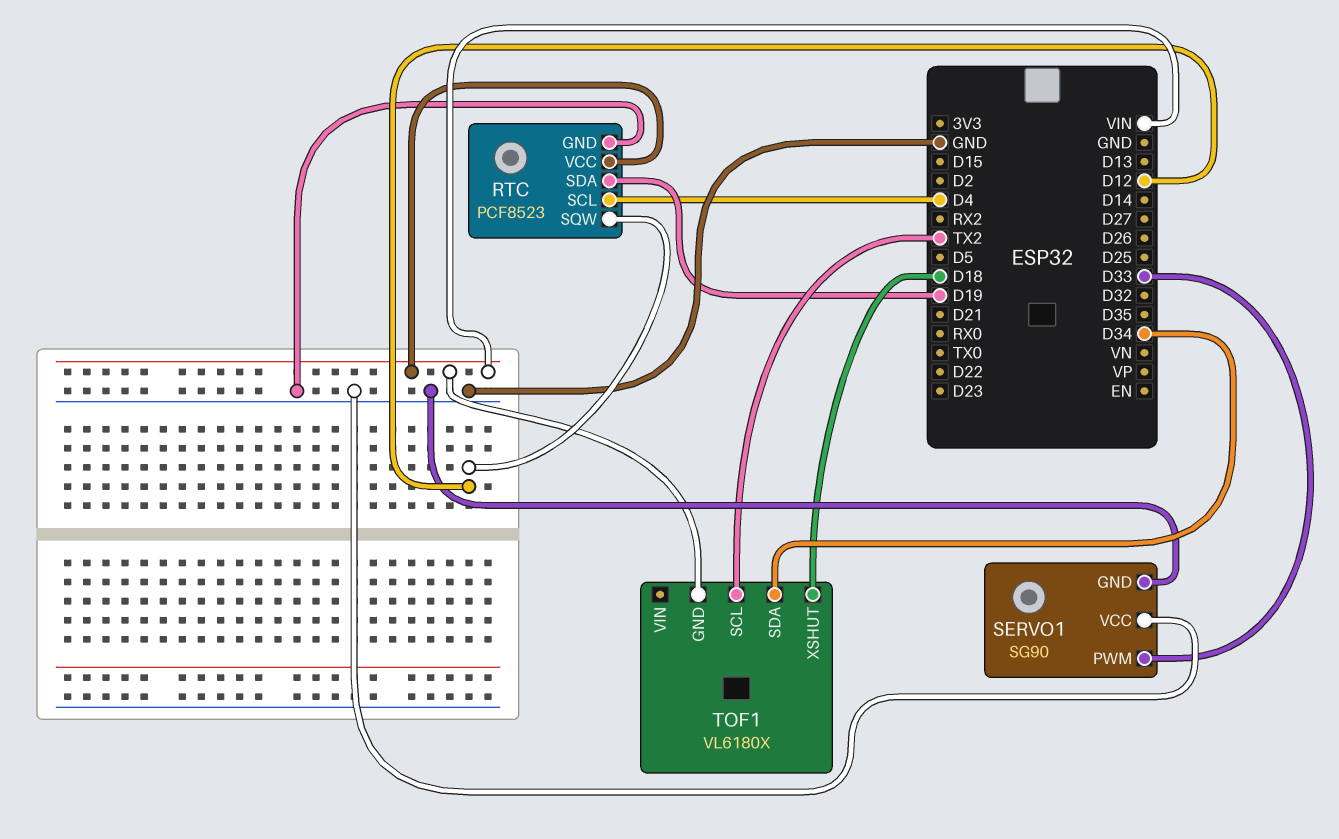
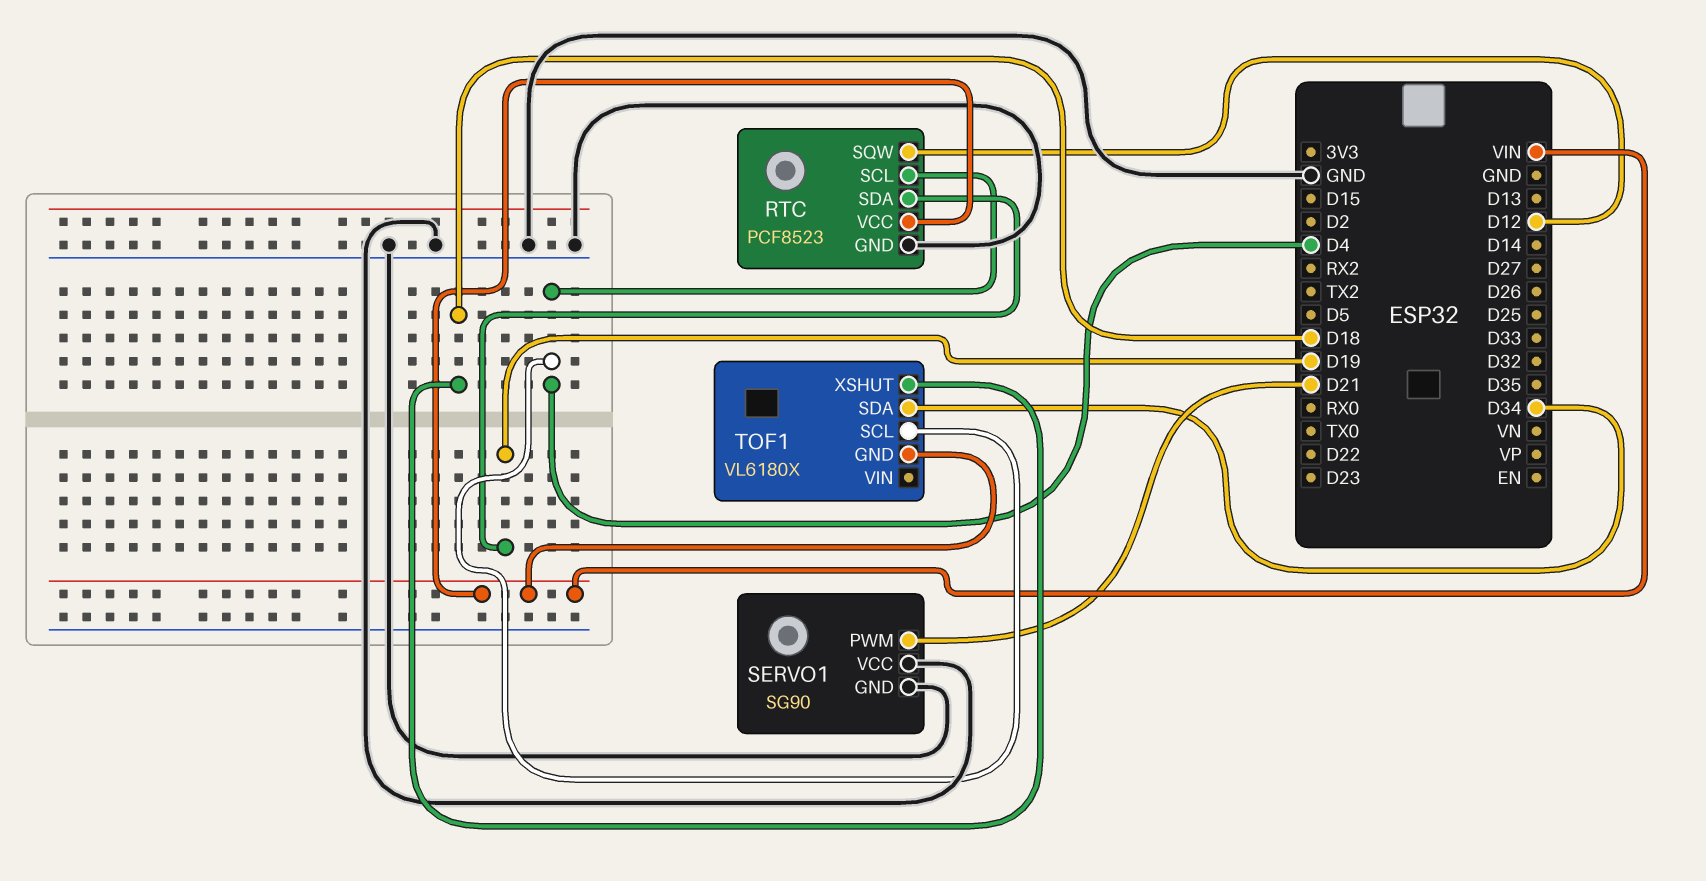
SERVO1 pin PWM: D33 -> D21
TOF1 pin SCL: TX2 -> D4

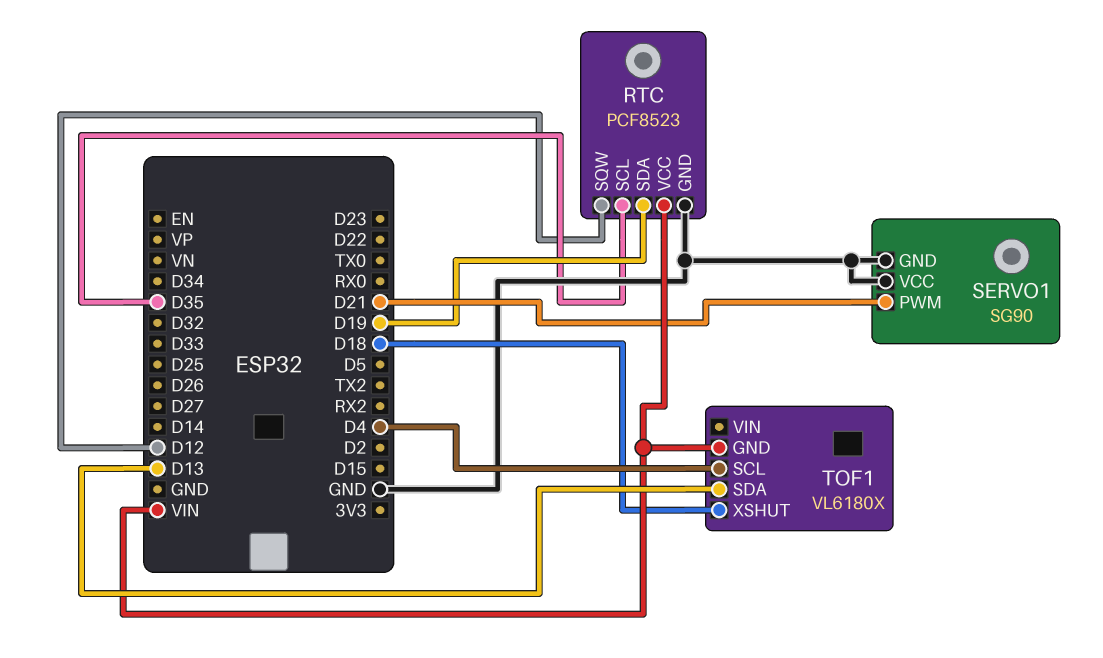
RTC pin SCL: D4 -> D35
TOF1 pin SDA: D34 -> D13

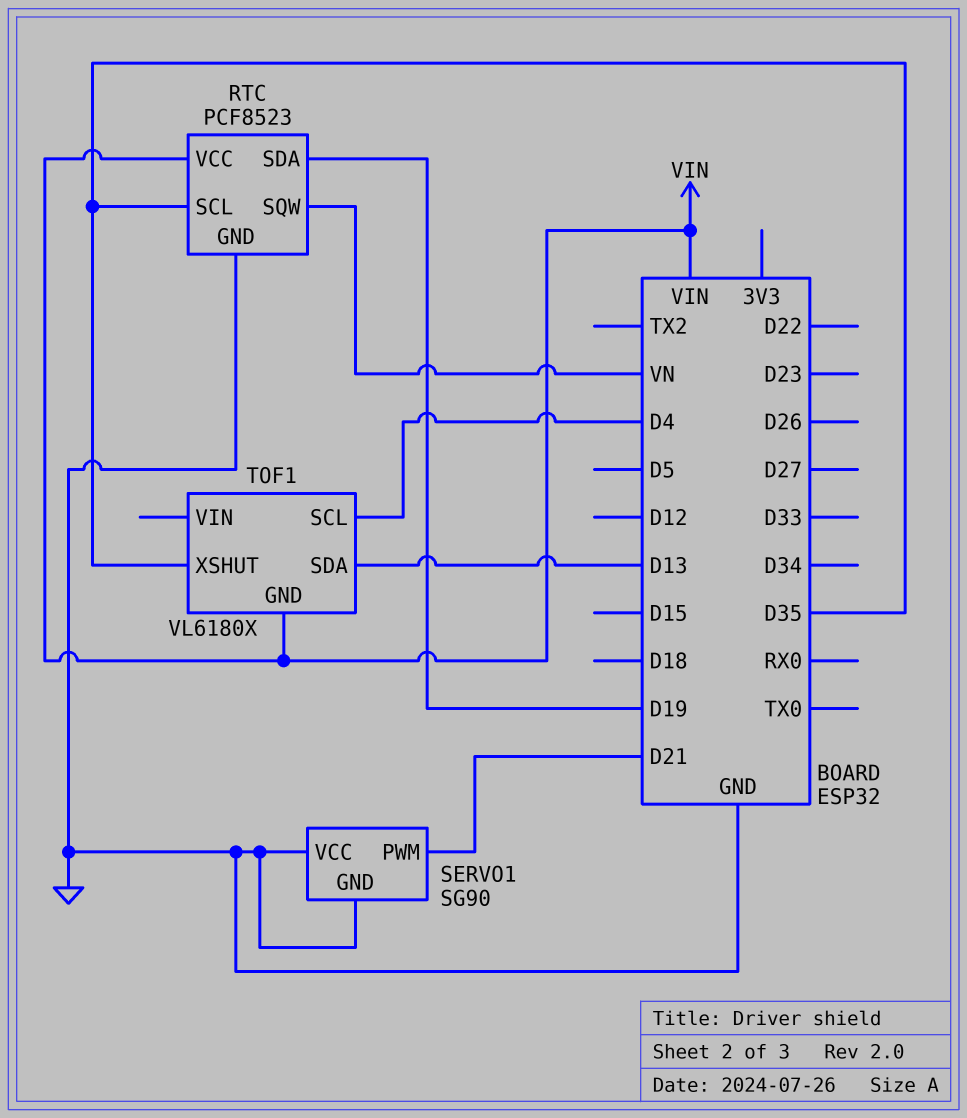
RTC pin SQW: D12 -> VN
TOF1 pin XSHUT: D18 -> D35

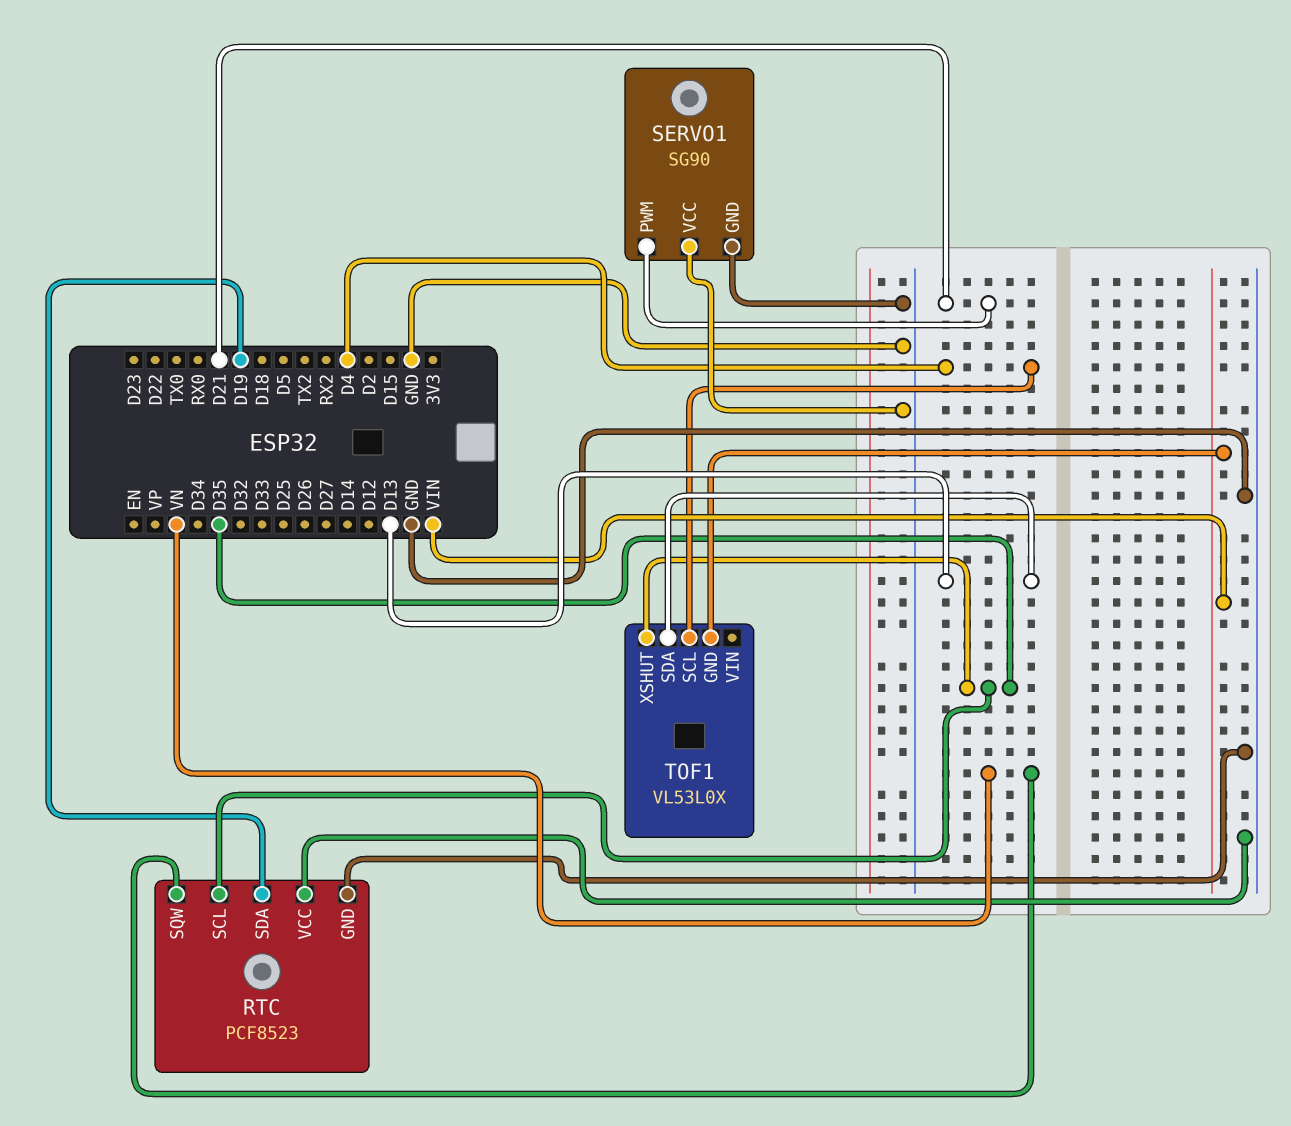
RTC pin VCC: VIN -> GND
TOF1: VL6180X -> VL53L0X

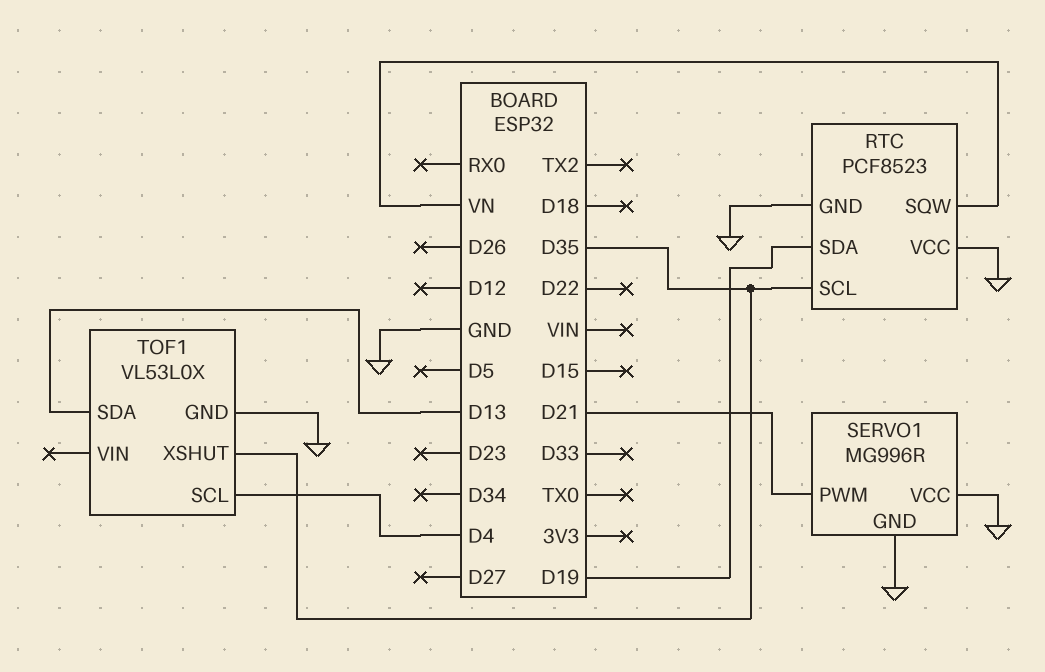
SERVO1: SG90 -> MG996R
TOF1 pin GND: VIN -> GND

